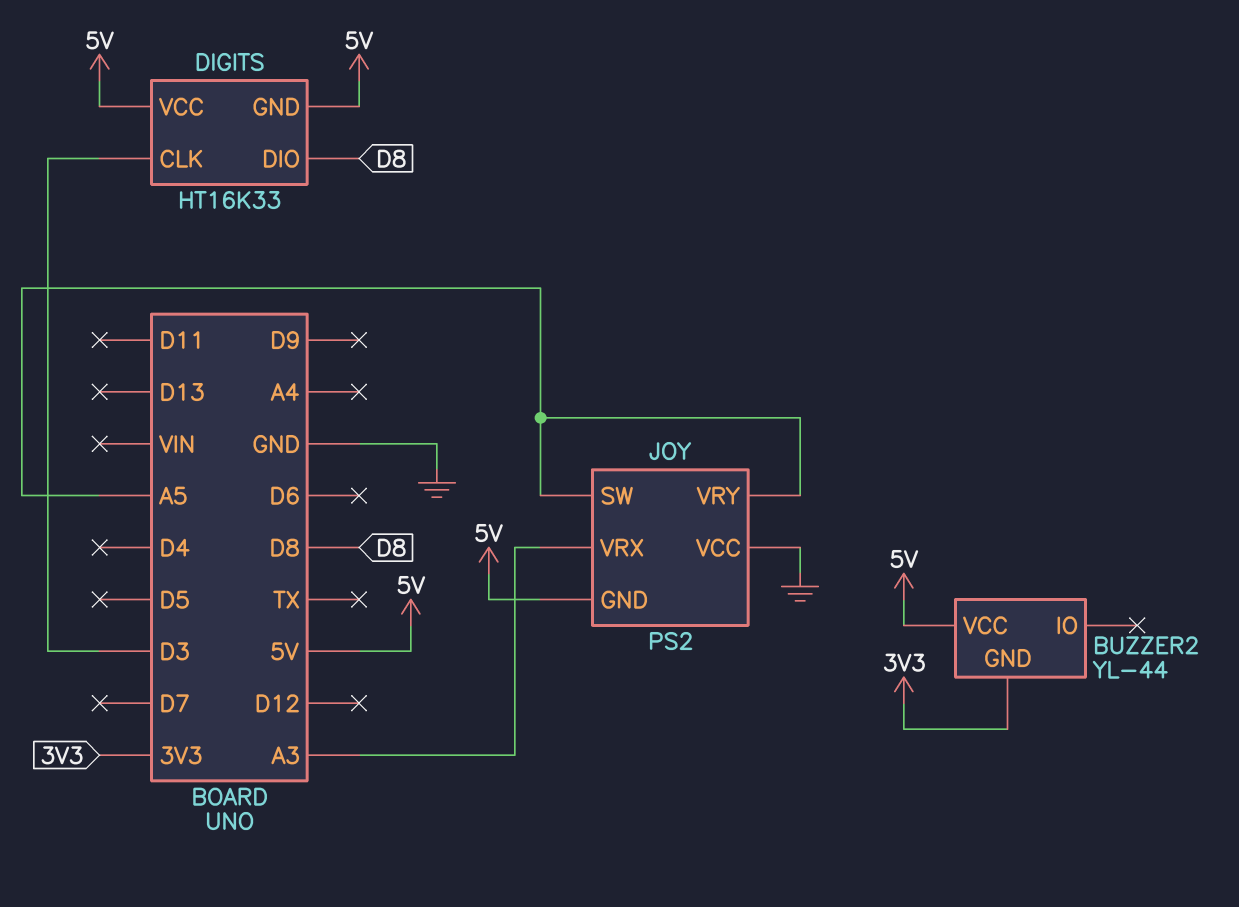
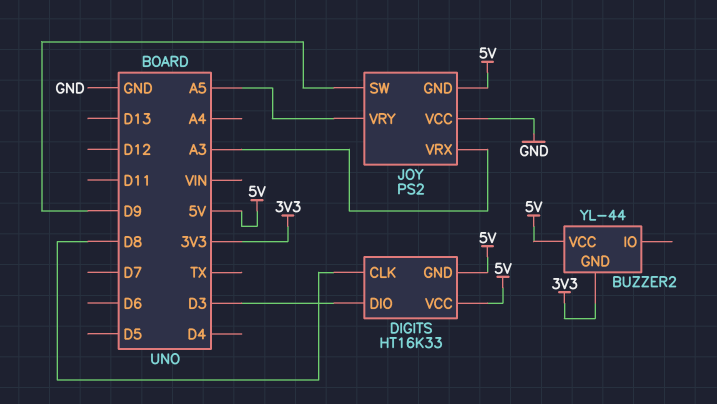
DIGITS pin CLK: D3 -> D8
DIGITS pin DIO: D8 -> D3
JOY pin SW: A5 -> D9

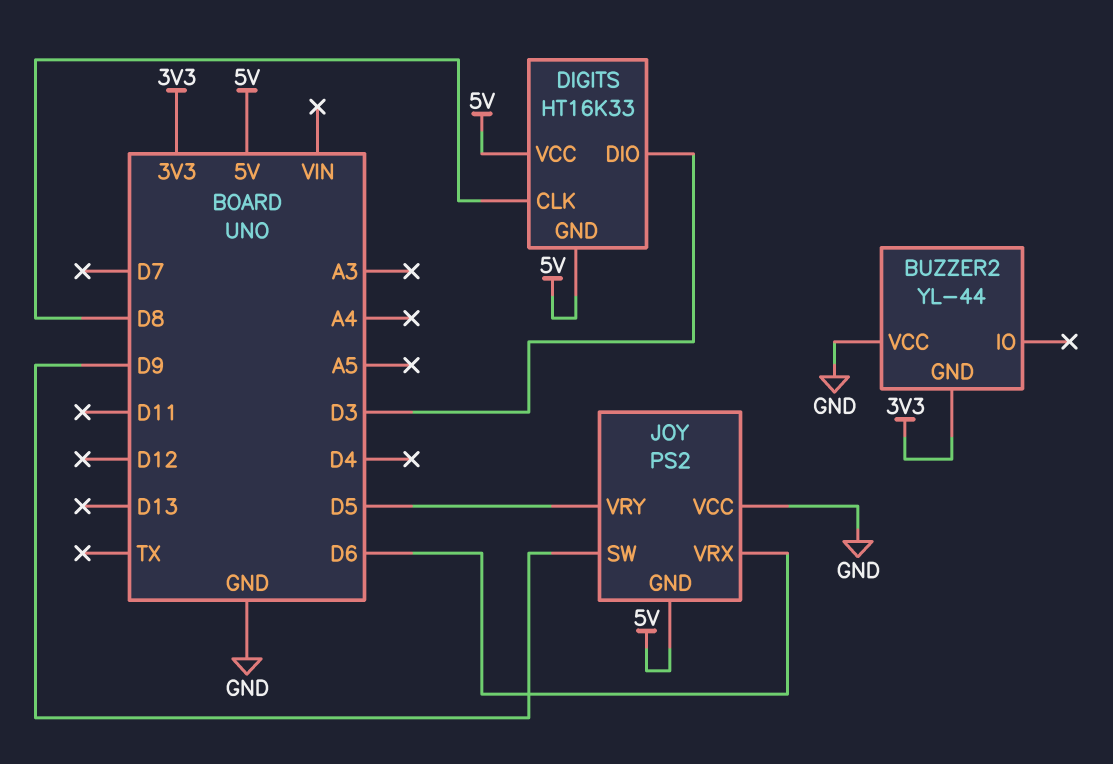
BUZZER2 pin VCC: 5V -> GND
JOY pin VRX: A3 -> D6
JOY pin VRY: A5 -> D5

